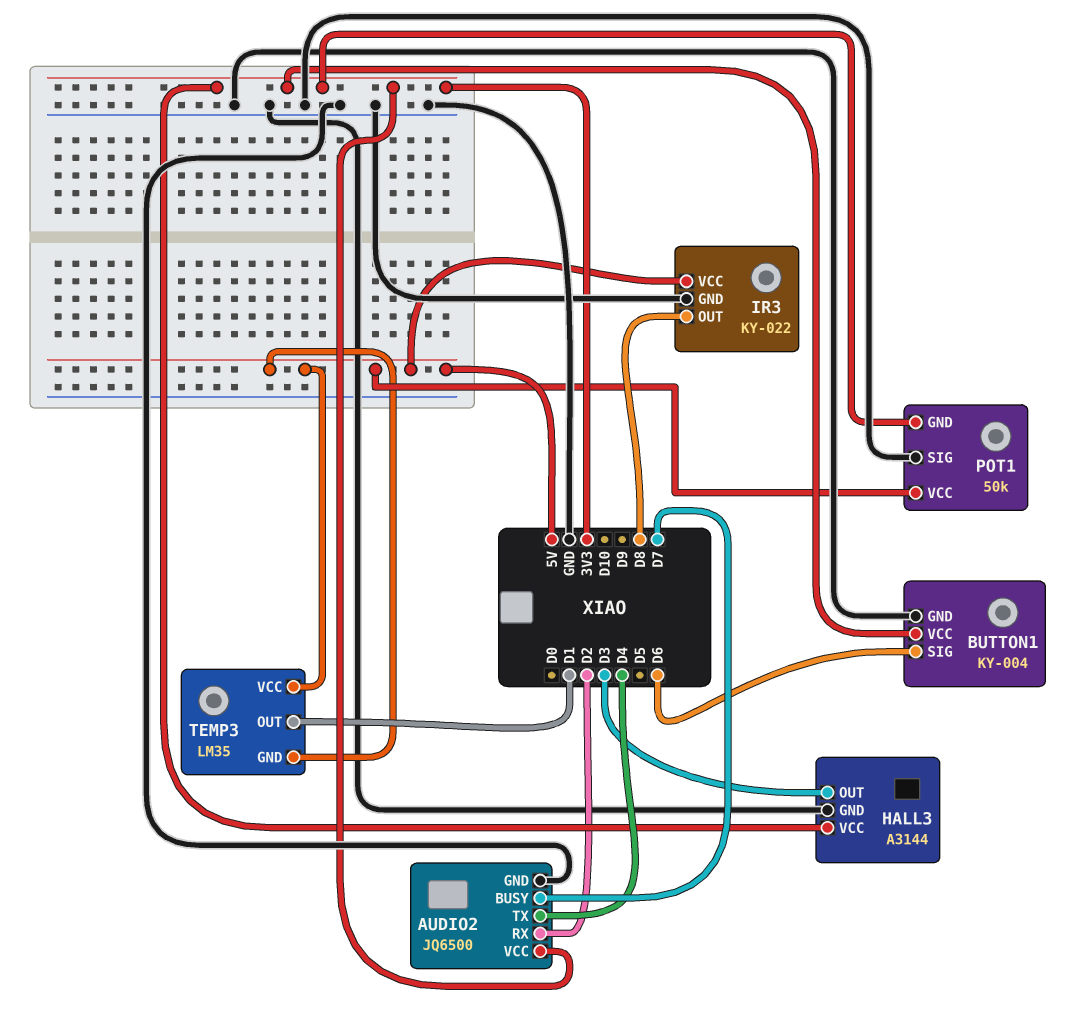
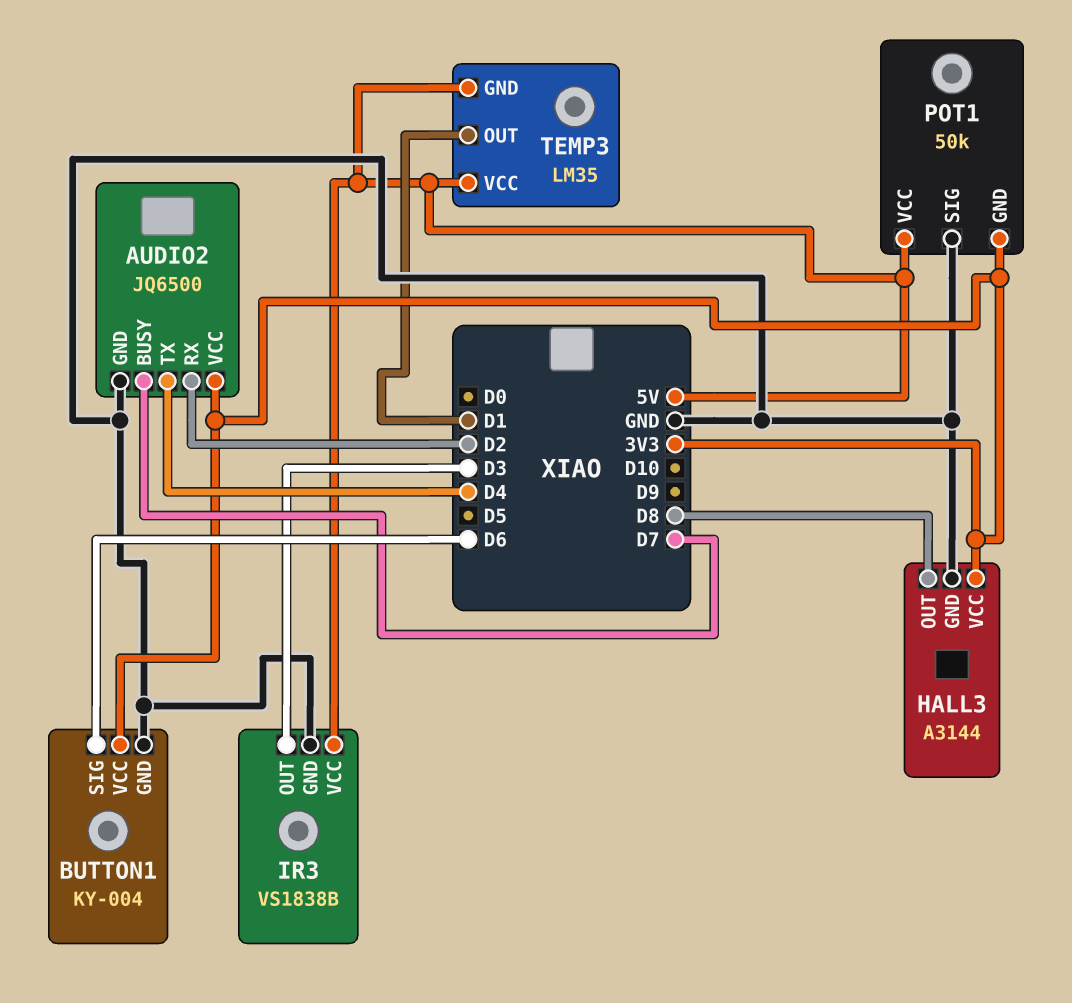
HALL3 pin OUT: D3 -> D8
IR3: KY-022 -> VS1838B
IR3 pin OUT: D8 -> D3

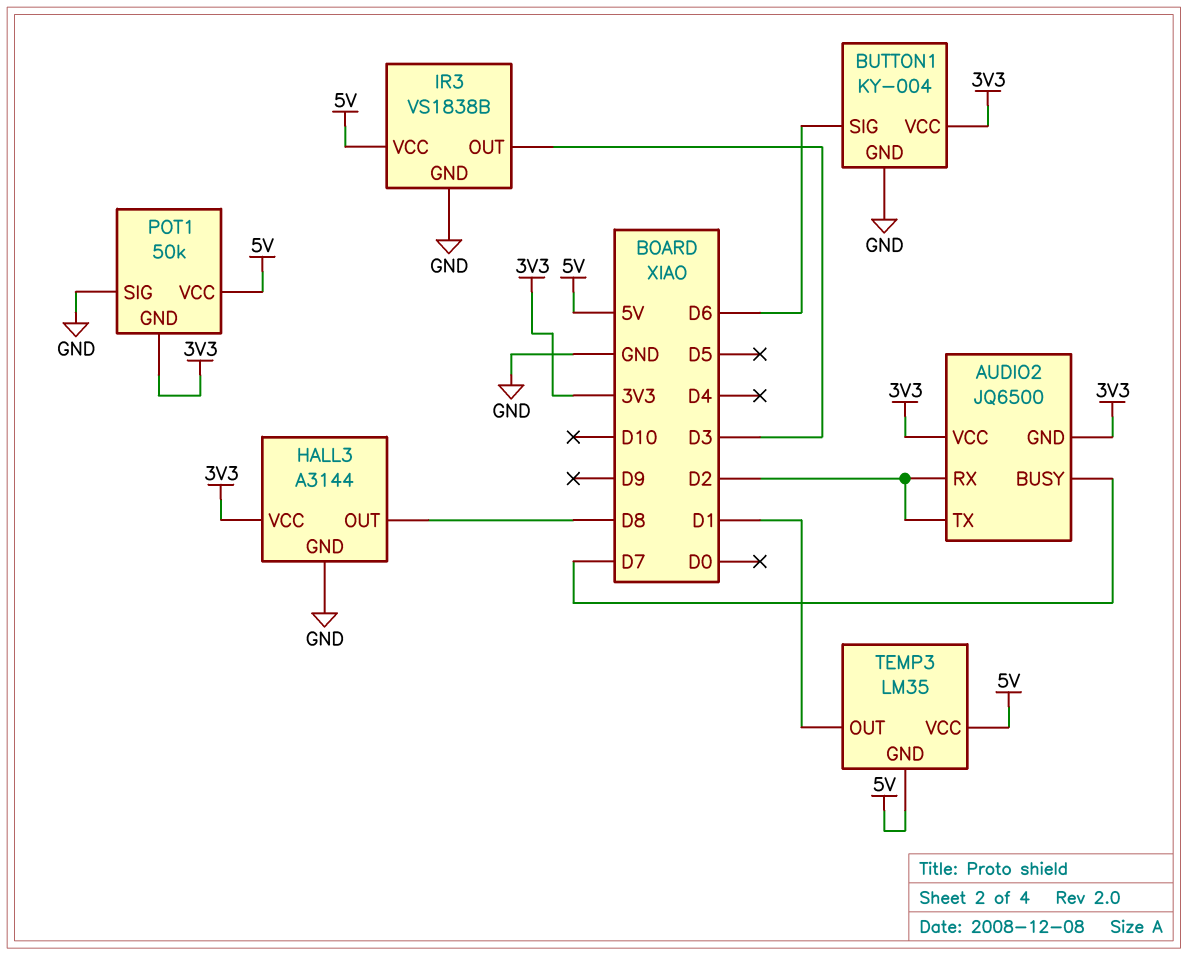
AUDIO2 pin GND: GND -> 3V3
AUDIO2 pin TX: D4 -> D2

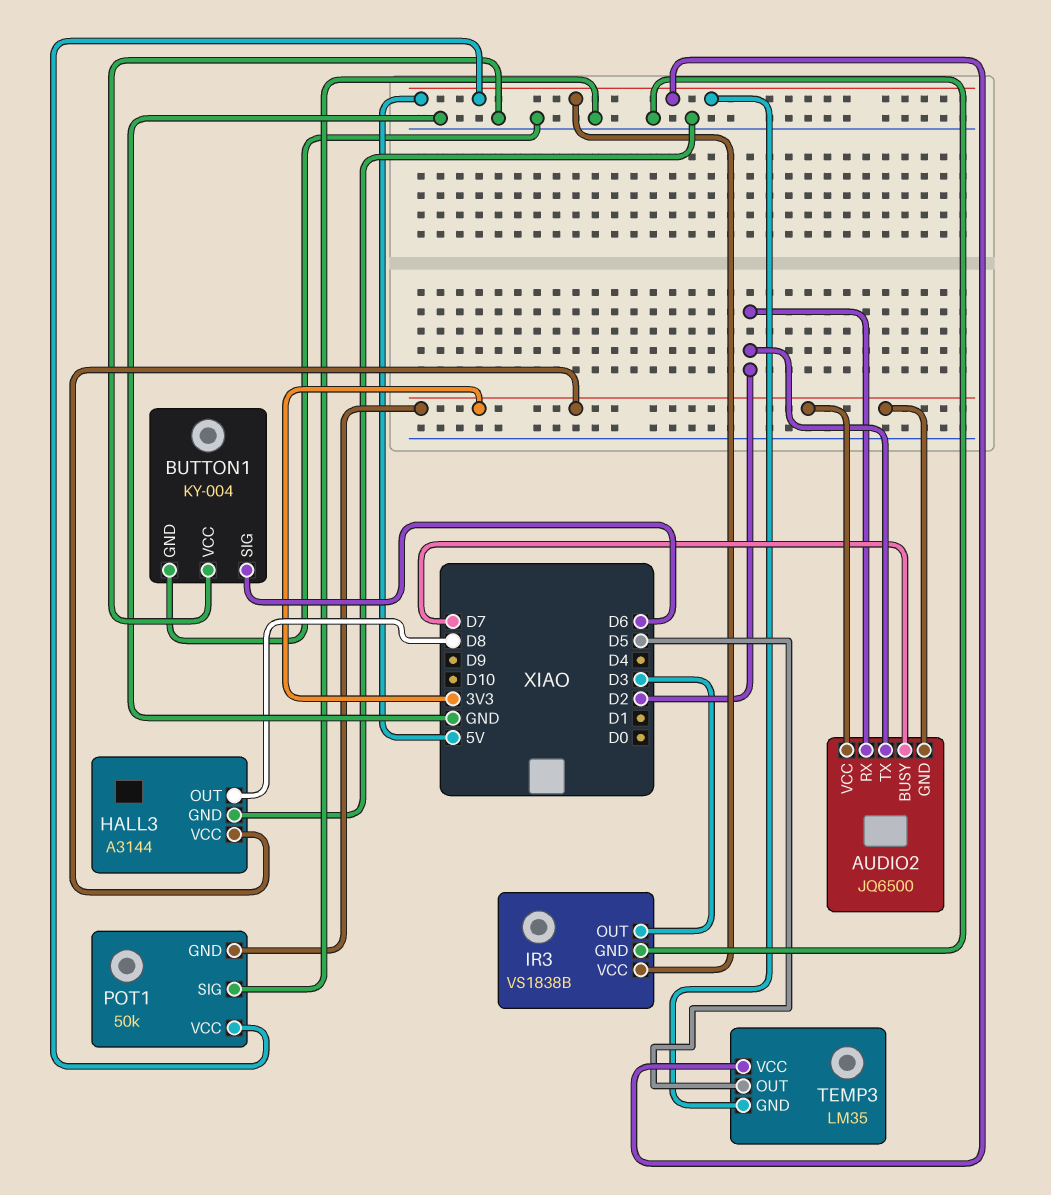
BUTTON1 pin VCC: 3V3 -> GND
TEMP3 pin OUT: D1 -> D5

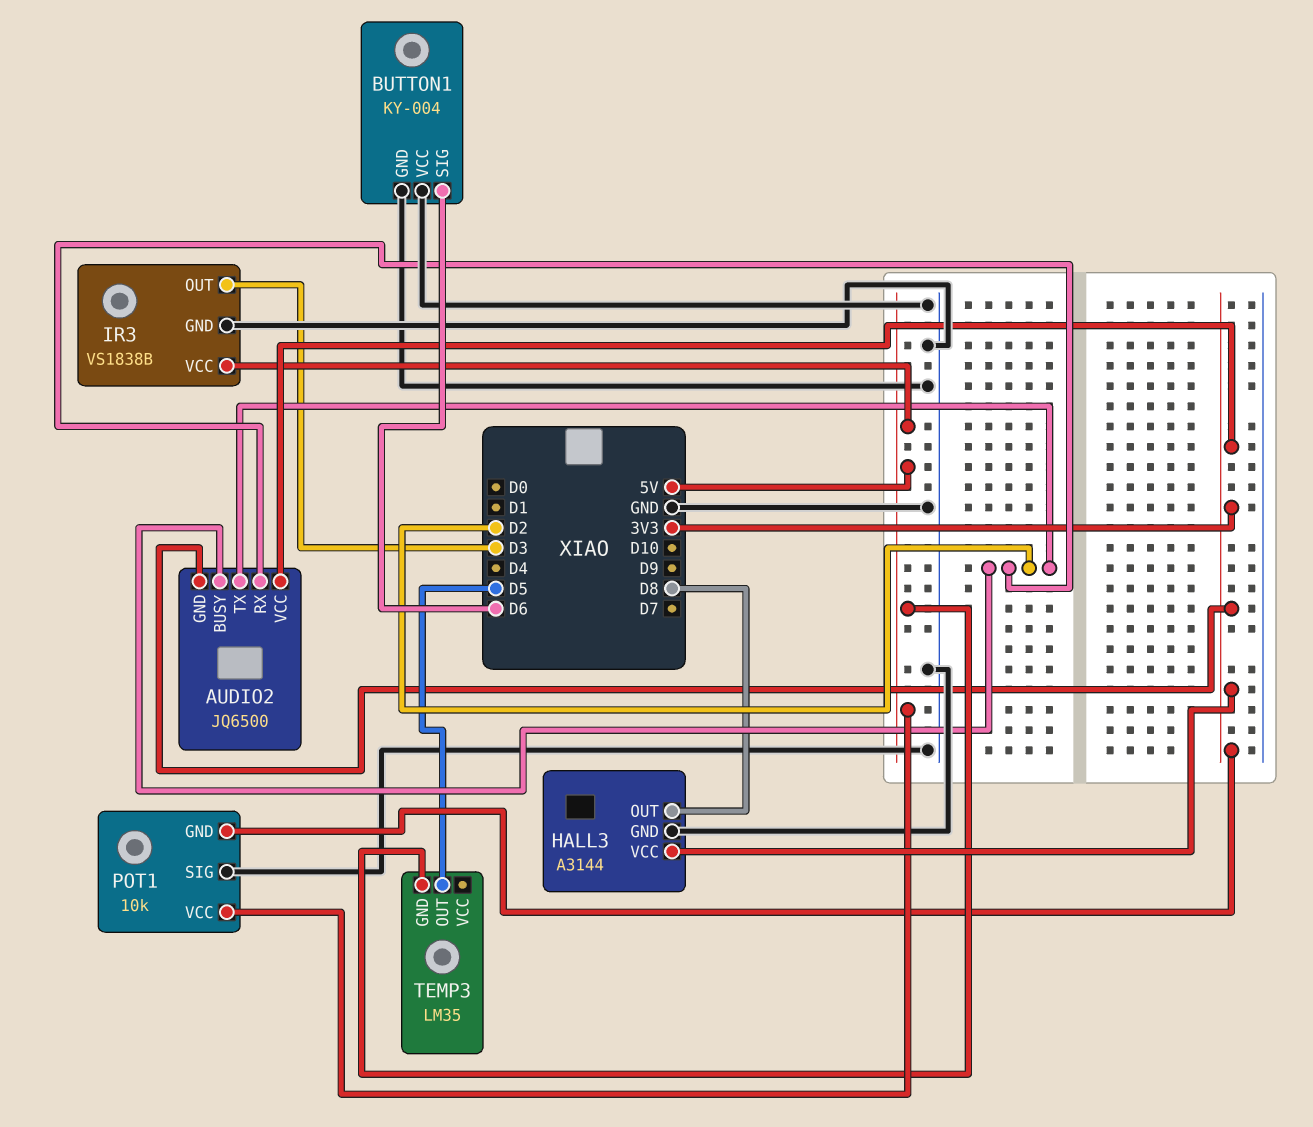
AUDIO2 pin BUSY: D7 -> D2
POT1: 50k -> 10k
TEMP3 pin VCC: 5V -> none

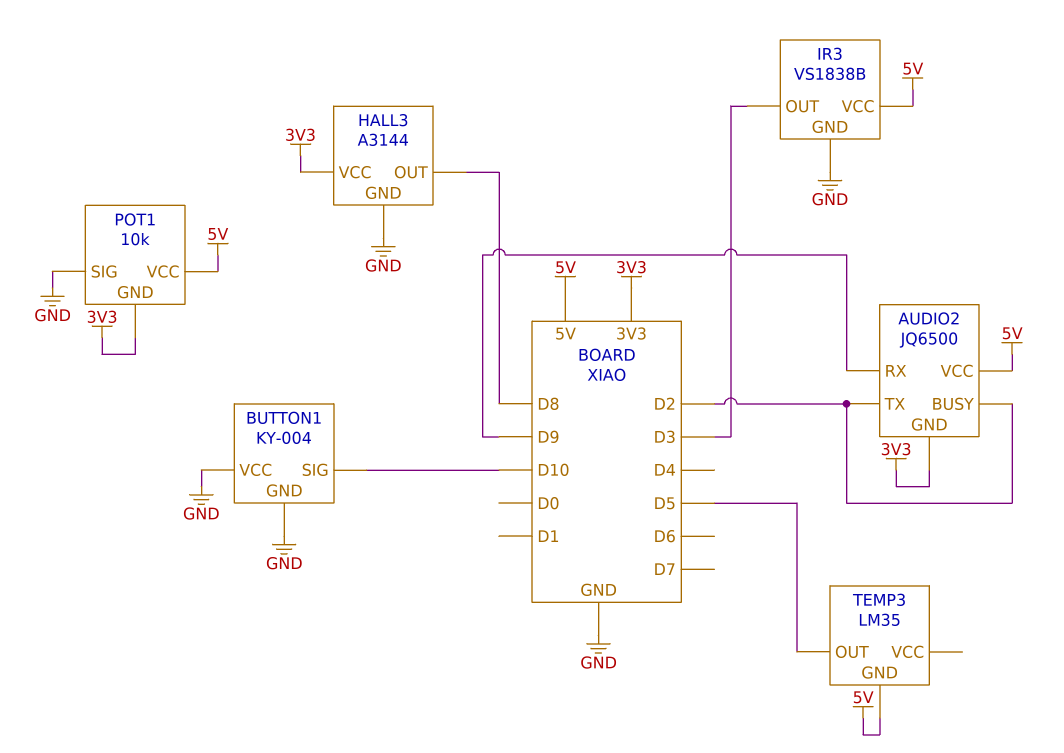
AUDIO2 pin RX: D2 -> D9
AUDIO2 pin VCC: 3V3 -> 5V
BUTTON1 pin SIG: D6 -> D10

